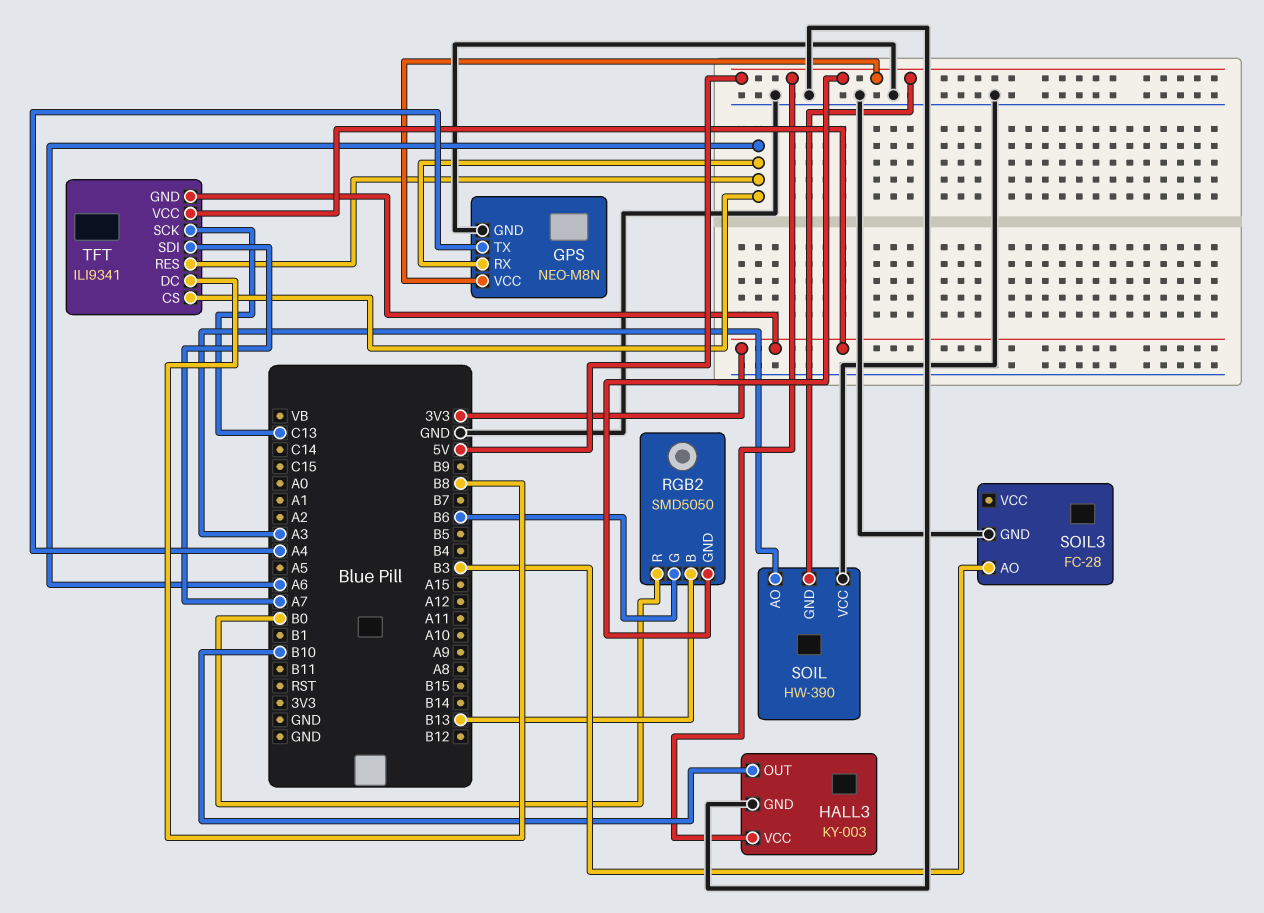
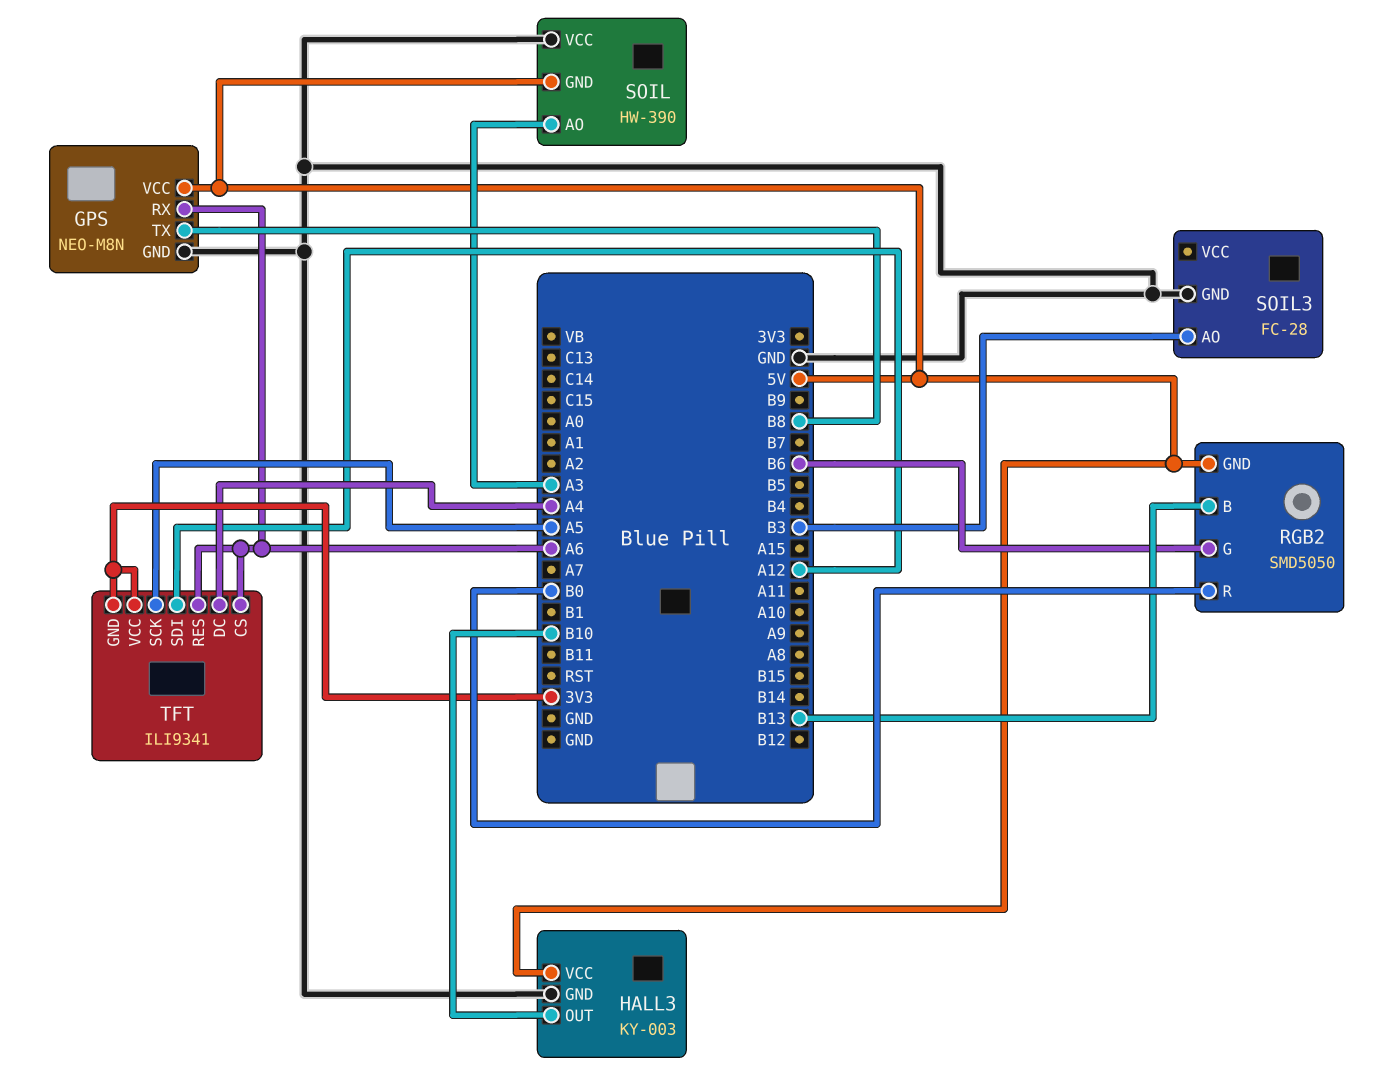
GPS pin TX: A4 -> B8
TFT pin DC: B8 -> A4
TFT pin SCK: C13 -> A5
TFT pin SDI: A7 -> A12

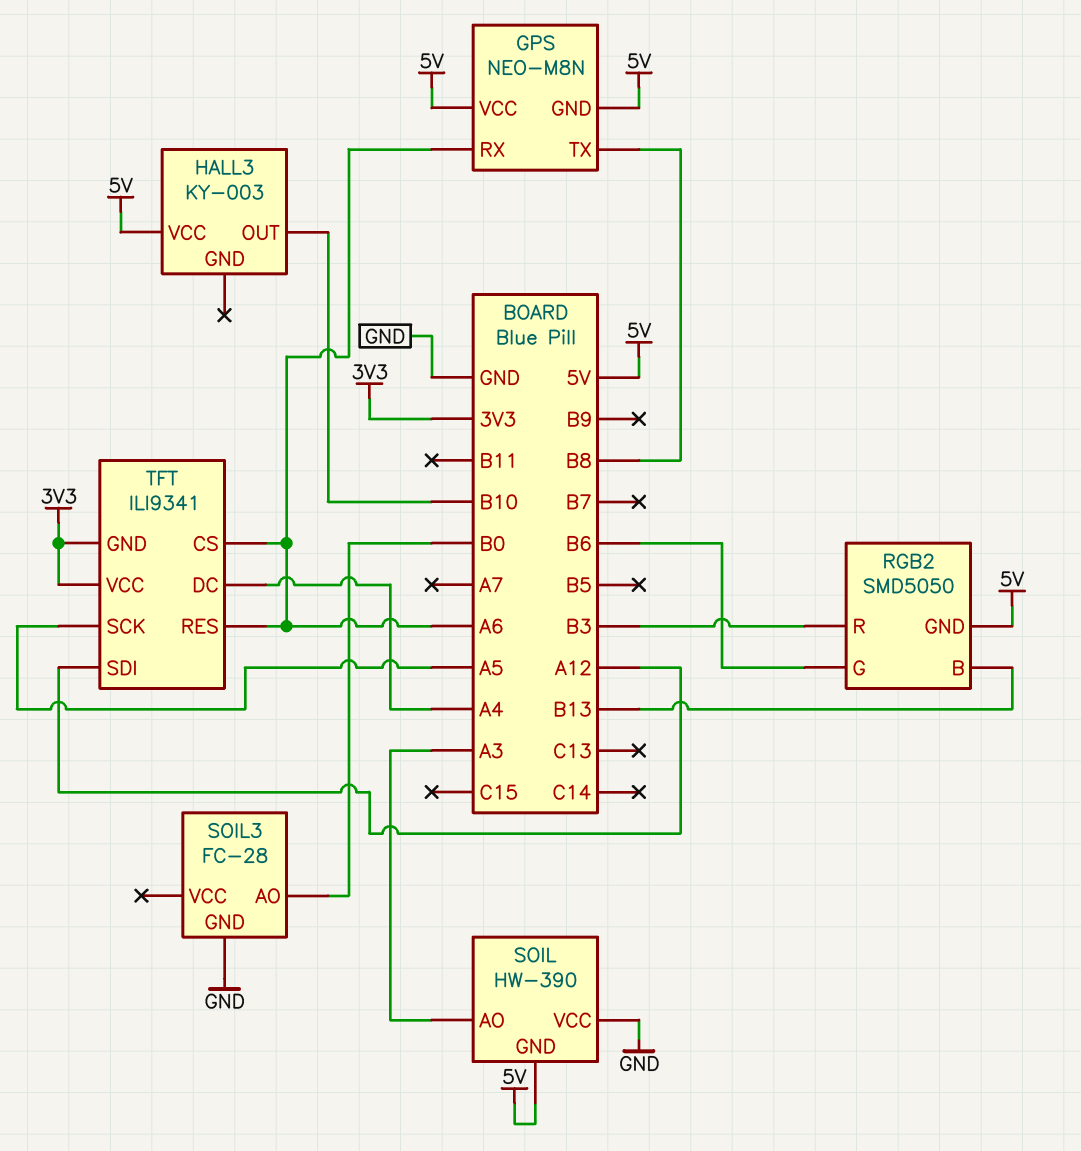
GPS pin GND: GND -> 5V
HALL3 pin GND: GND -> none
RGB2 pin R: B0 -> B3
SOIL3 pin AO: B3 -> B0

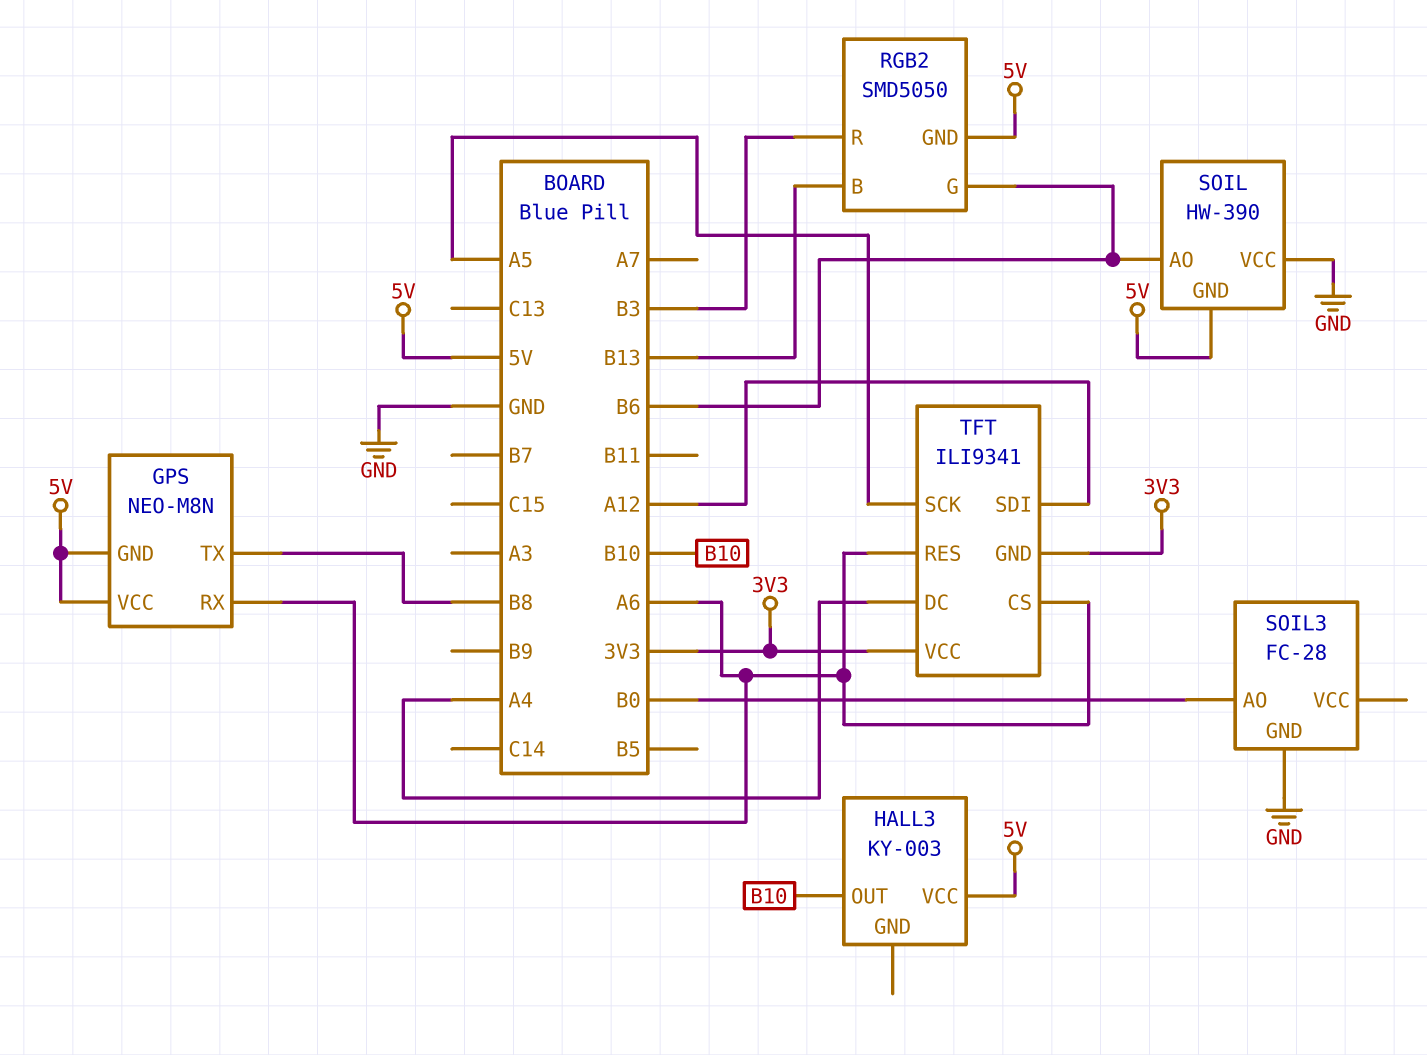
SOIL pin AO: A3 -> B6

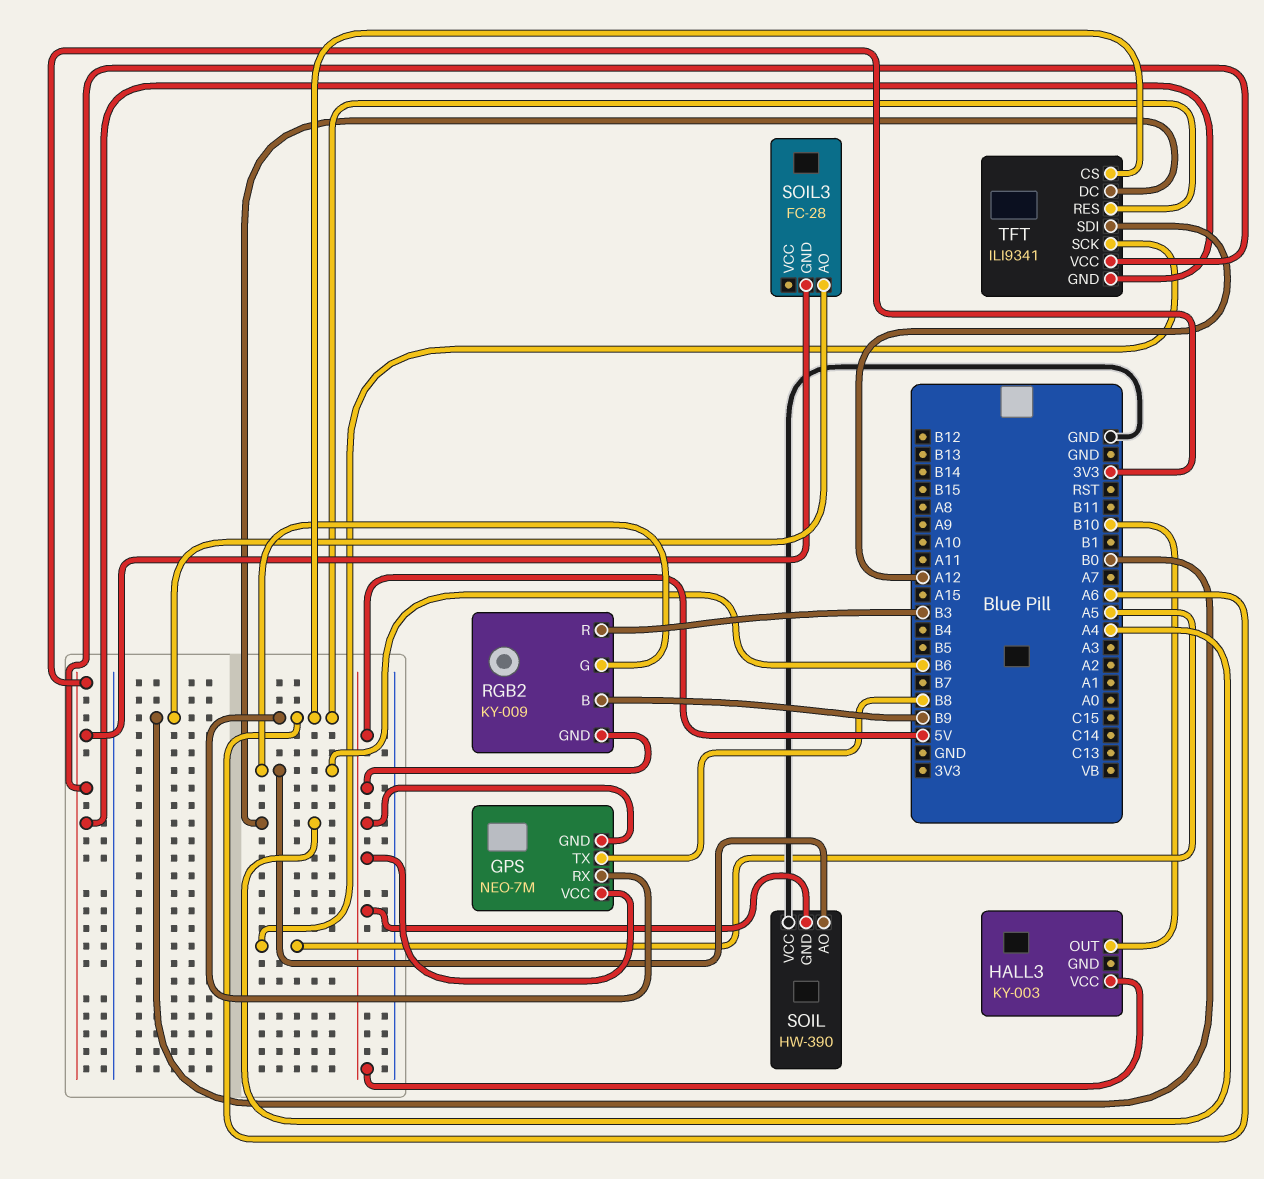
GPS: NEO-M8N -> NEO-7M
RGB2: SMD5050 -> KY-009
RGB2 pin B: B13 -> B9
SOIL3 pin GND: GND -> 3V3

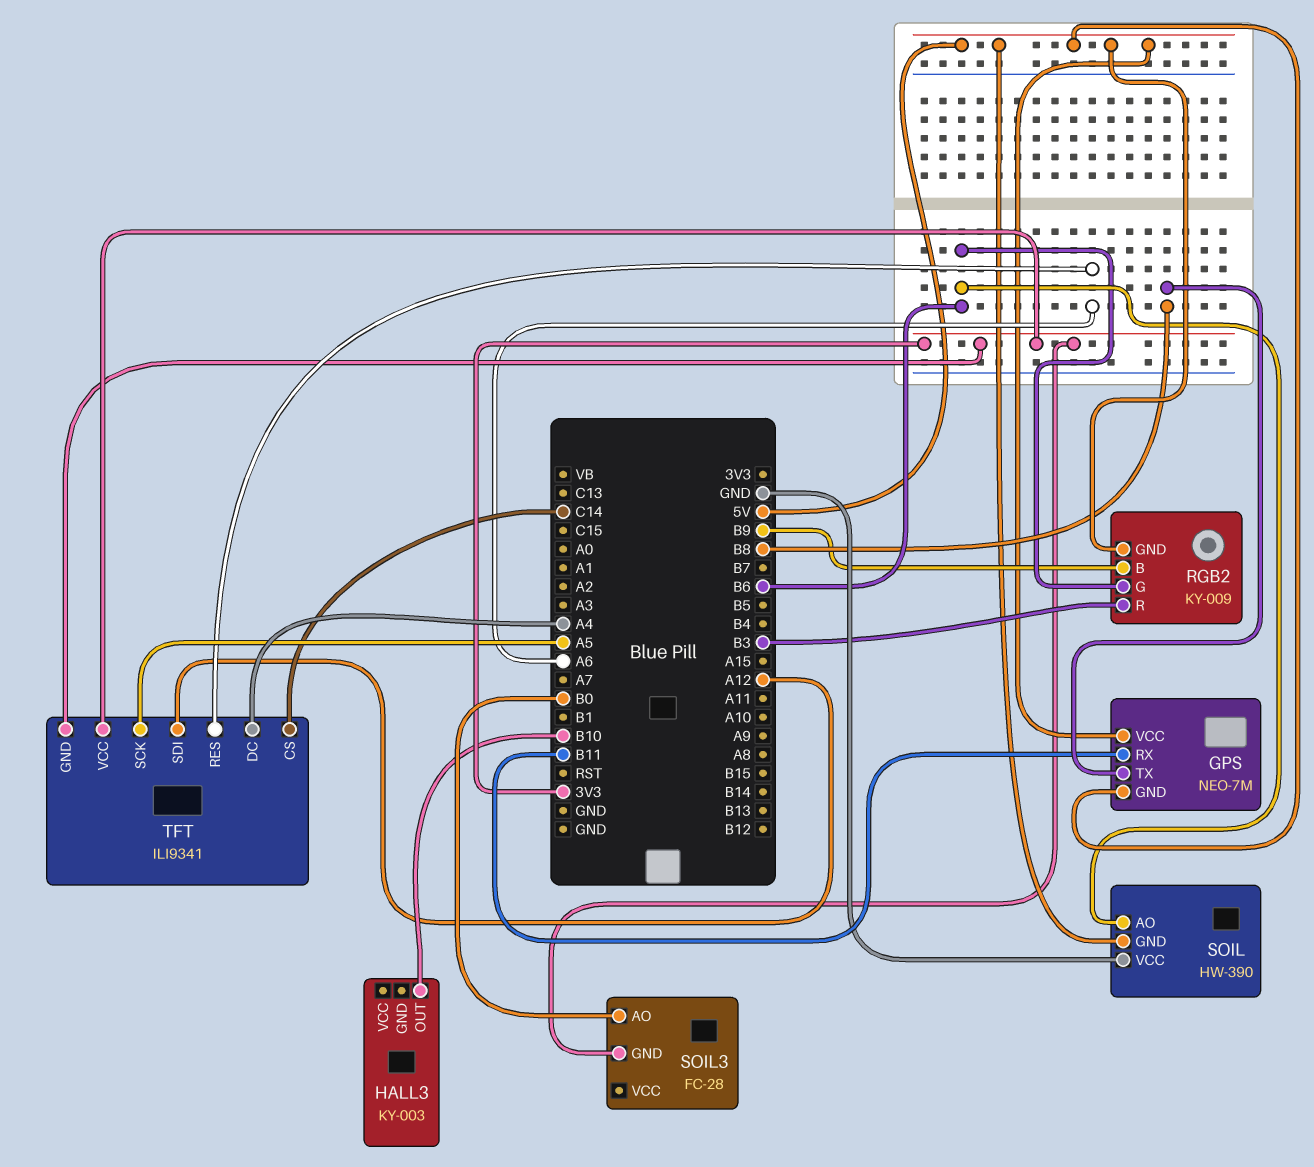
GPS pin RX: A6 -> B11
HALL3 pin VCC: 5V -> none
TFT pin CS: A6 -> C14

